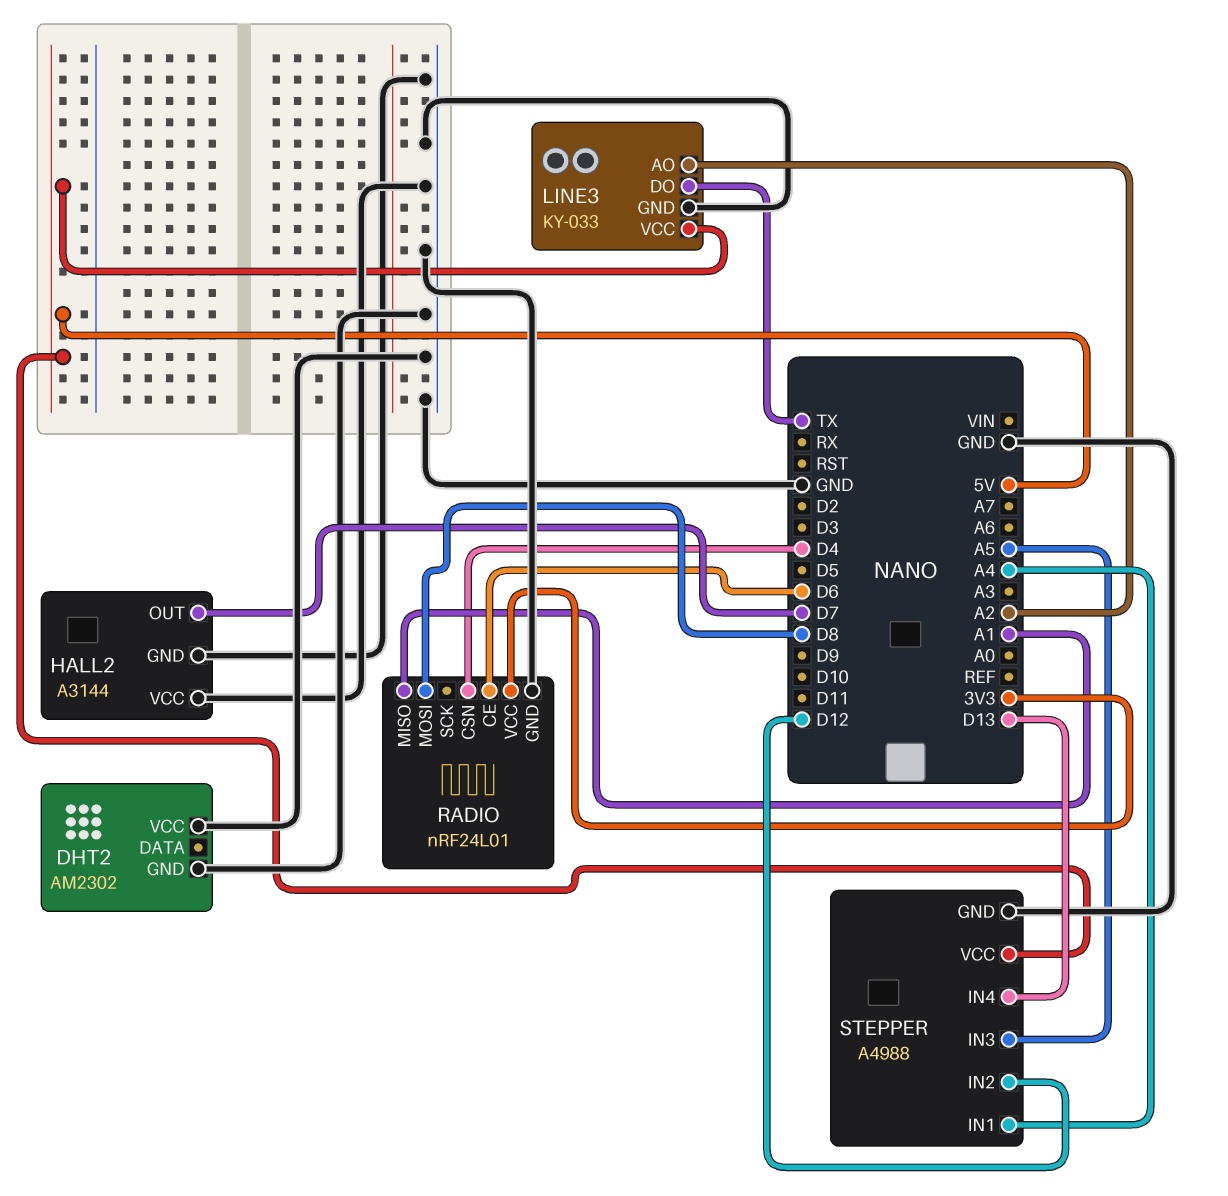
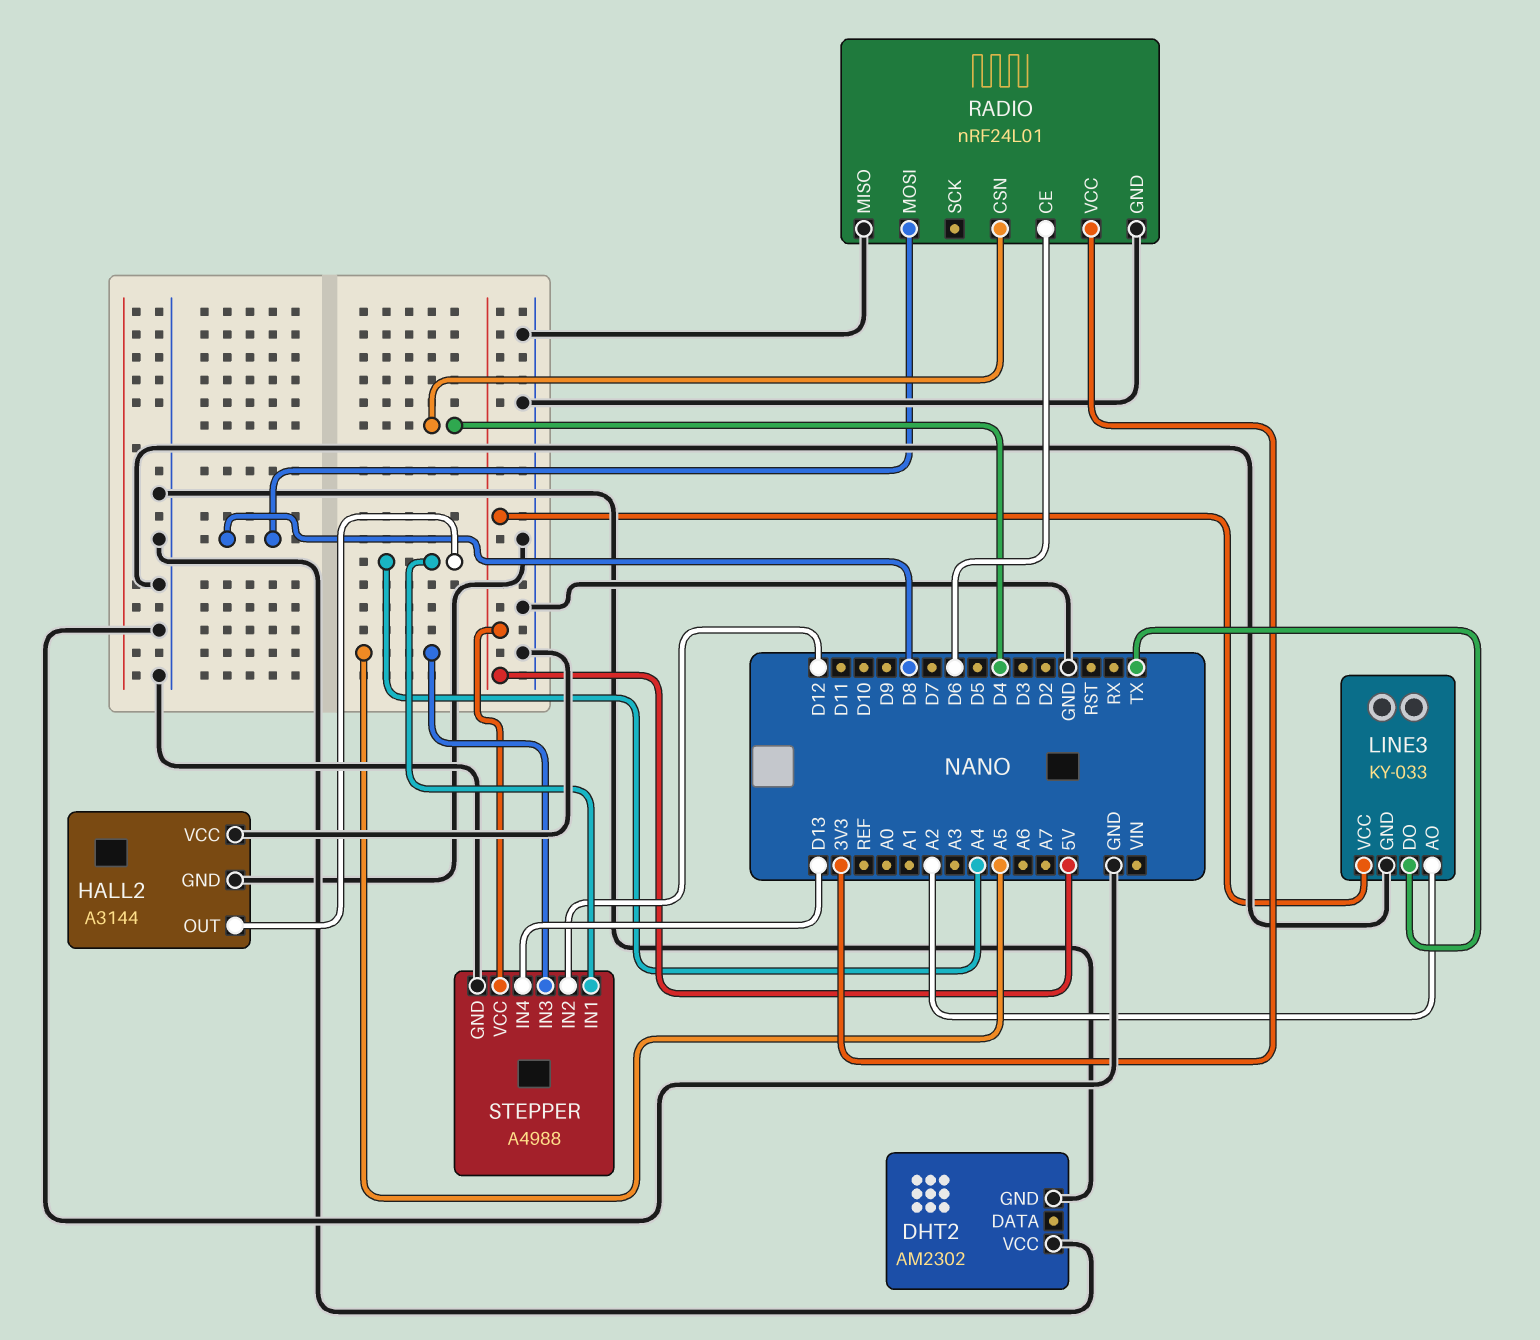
HALL2 pin OUT: D7 -> A4
RADIO pin MISO: A1 -> GND

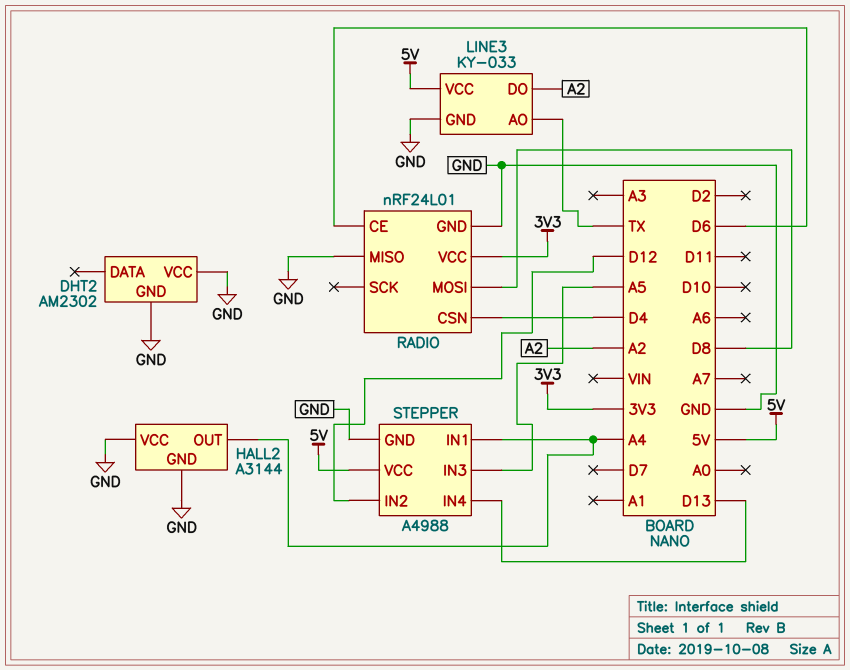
LINE3 pin AO: A2 -> TX
LINE3 pin DO: TX -> A2

